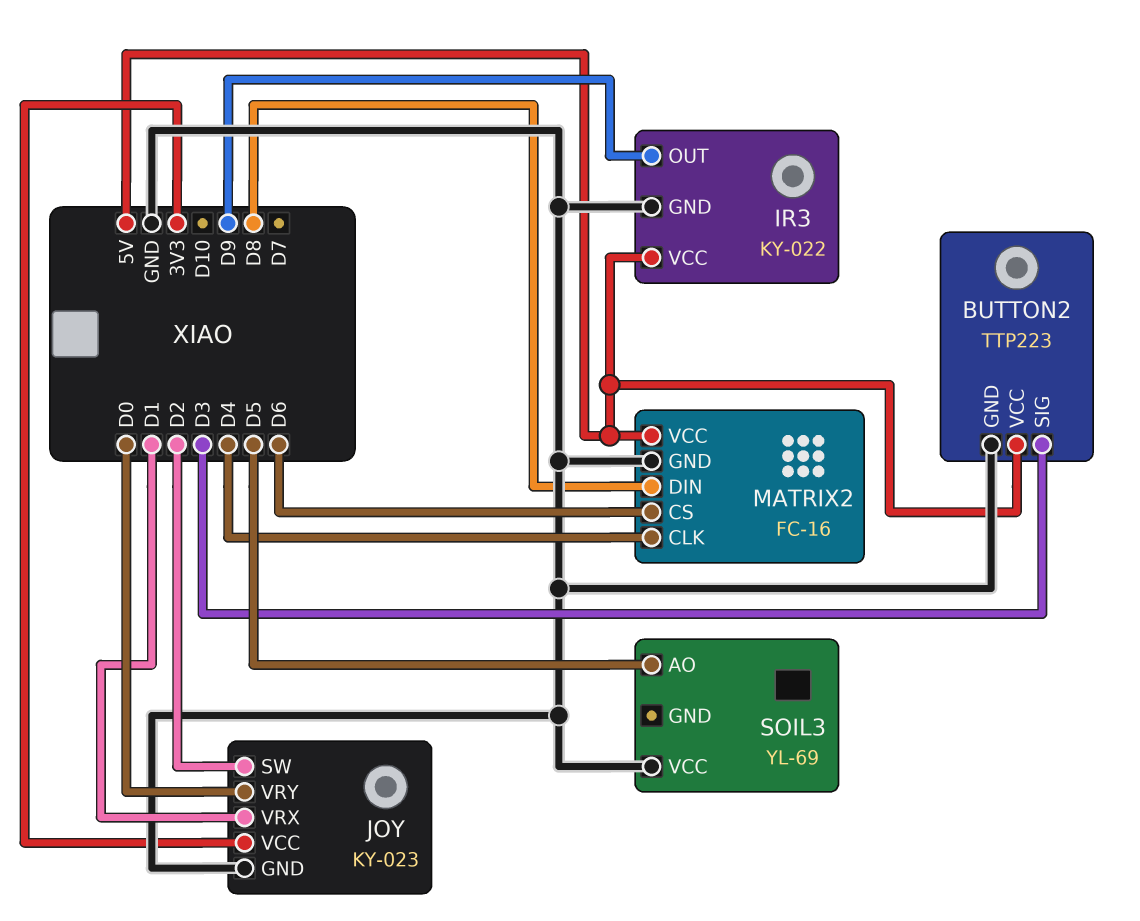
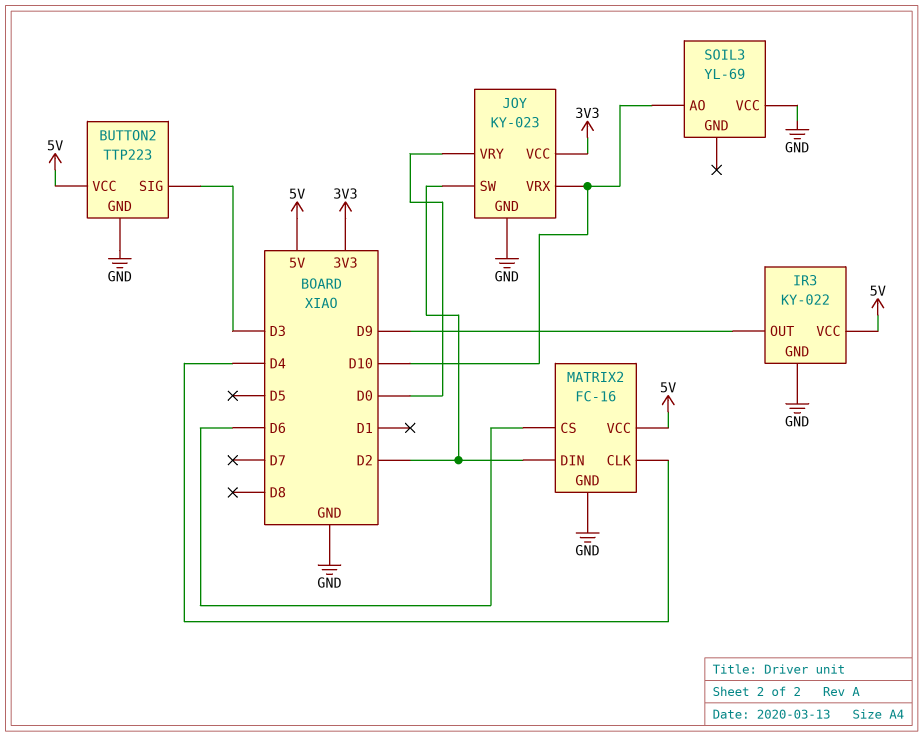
JOY pin VRX: D1 -> D10
MATRIX2 pin DIN: D8 -> D2
SOIL3 pin AO: D5 -> D10

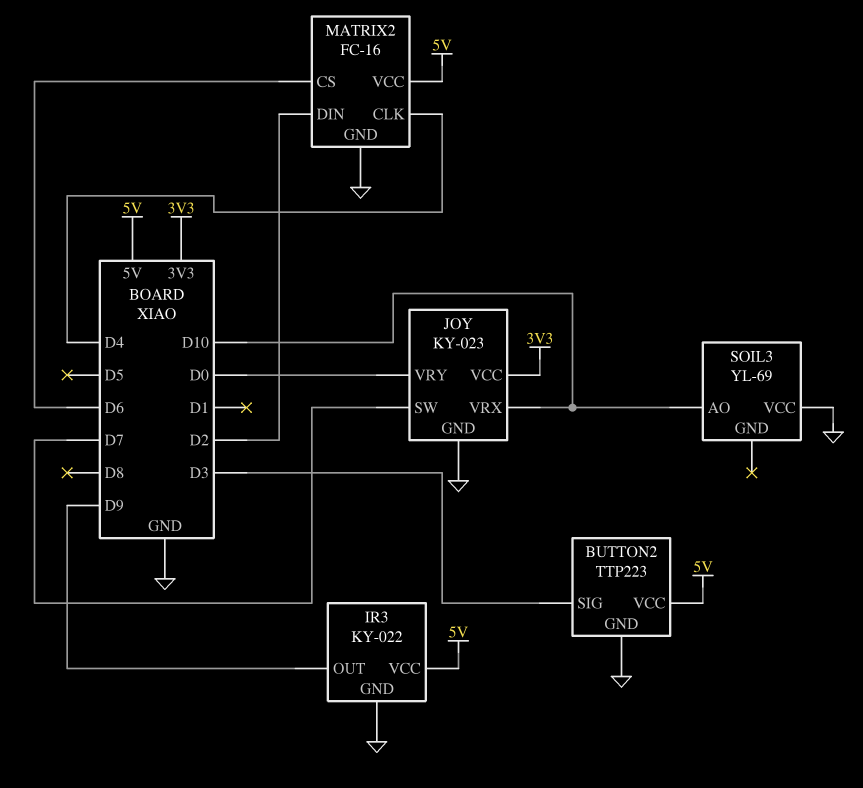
JOY pin SW: D2 -> D7

